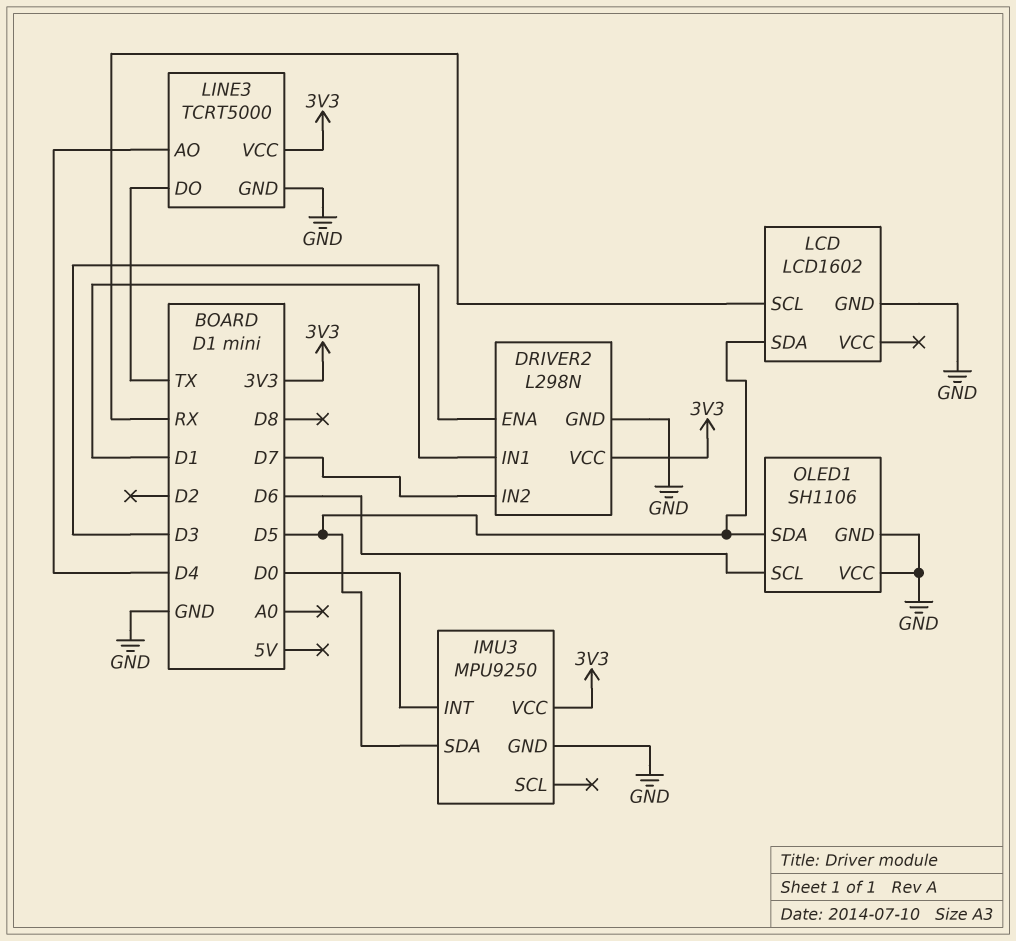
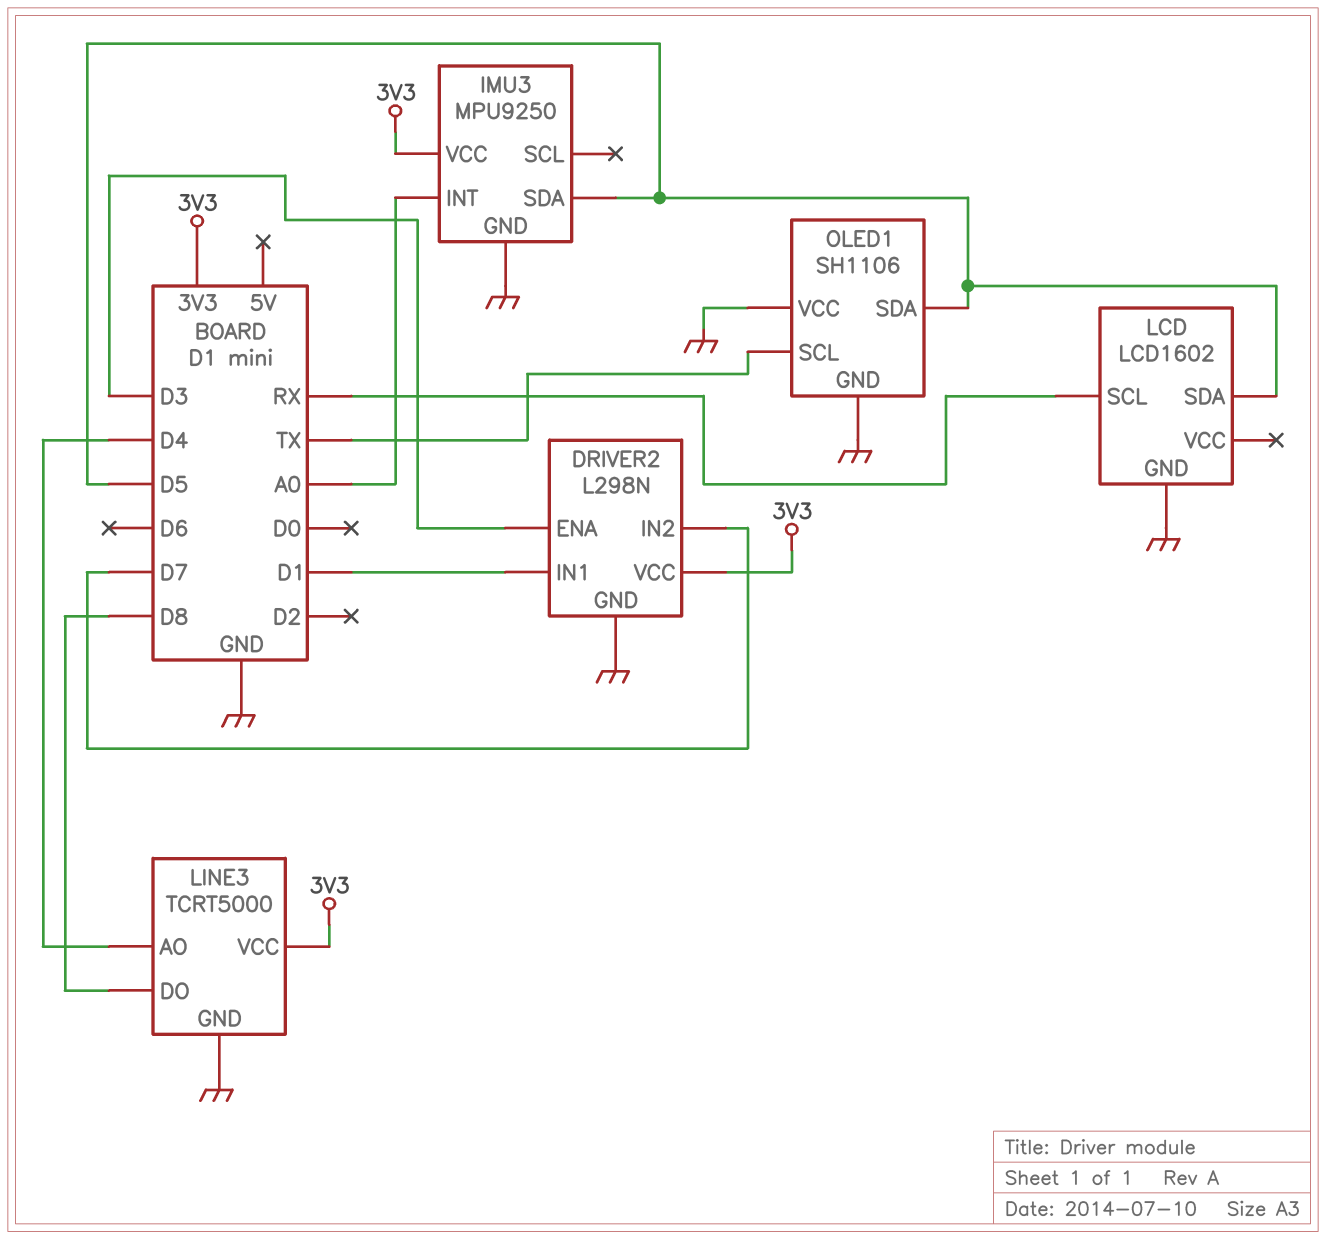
IMU3 pin INT: D0 -> A0
LINE3 pin DO: TX -> D8
OLED1 pin SCL: D6 -> TX

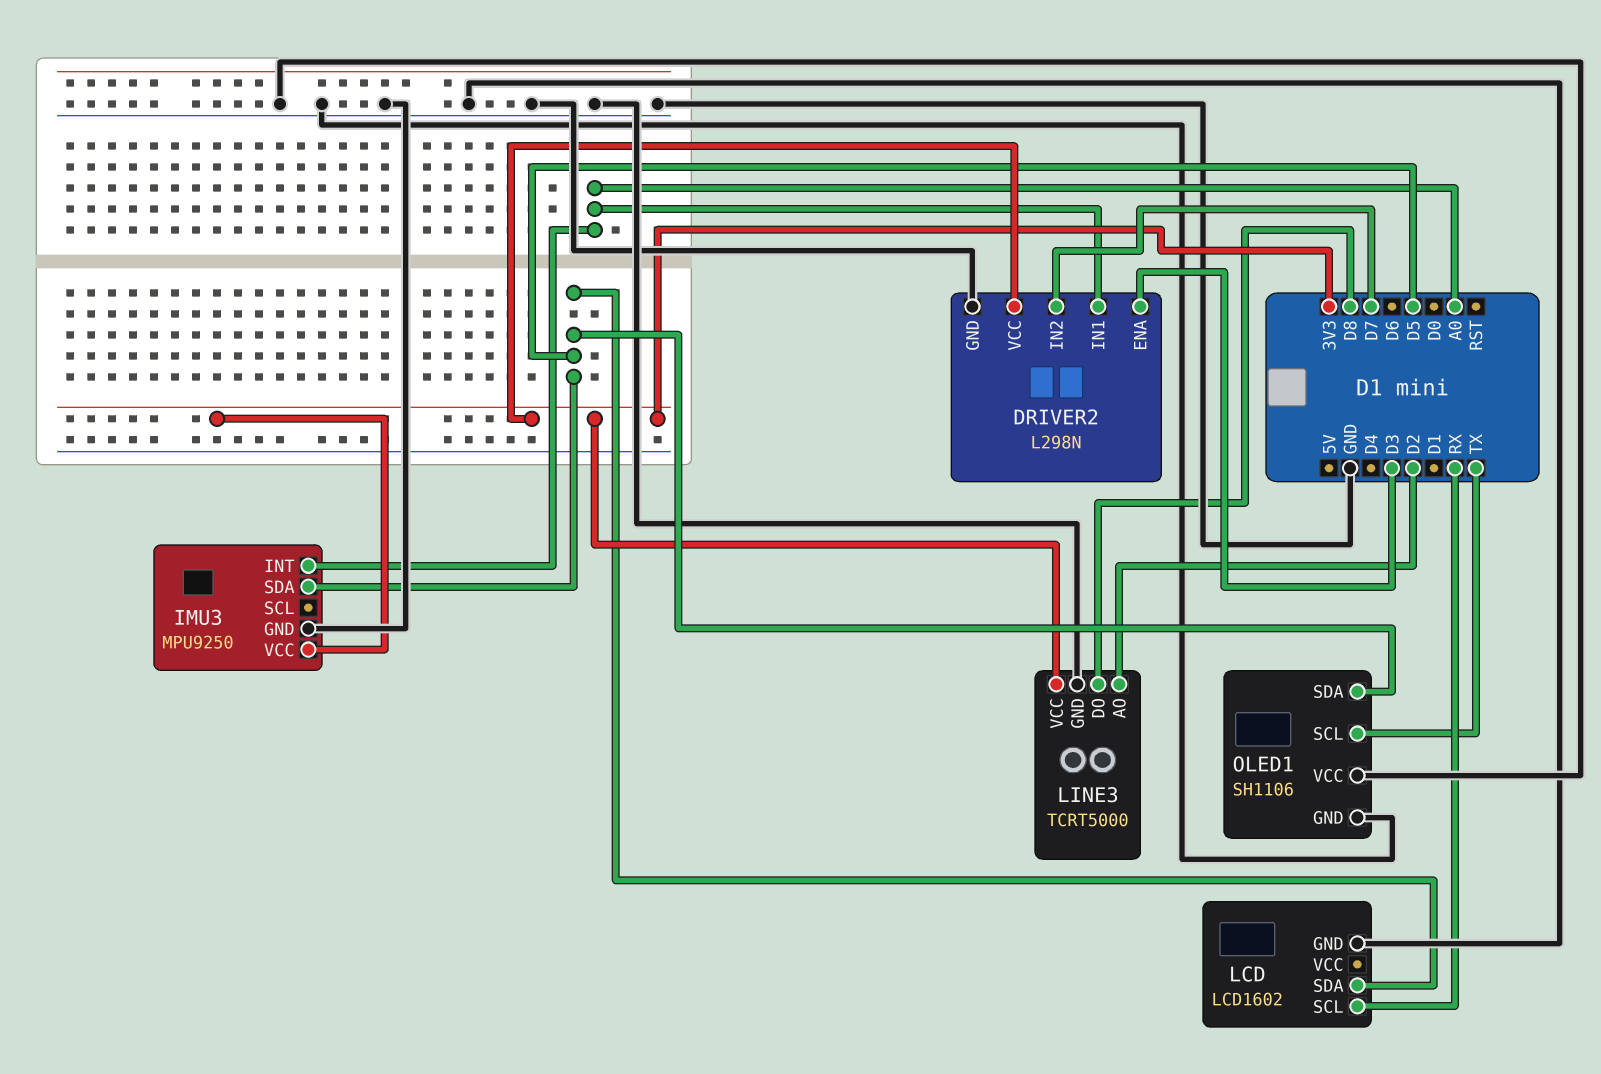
DRIVER2 pin IN1: D1 -> A0
LINE3 pin AO: D4 -> D2

